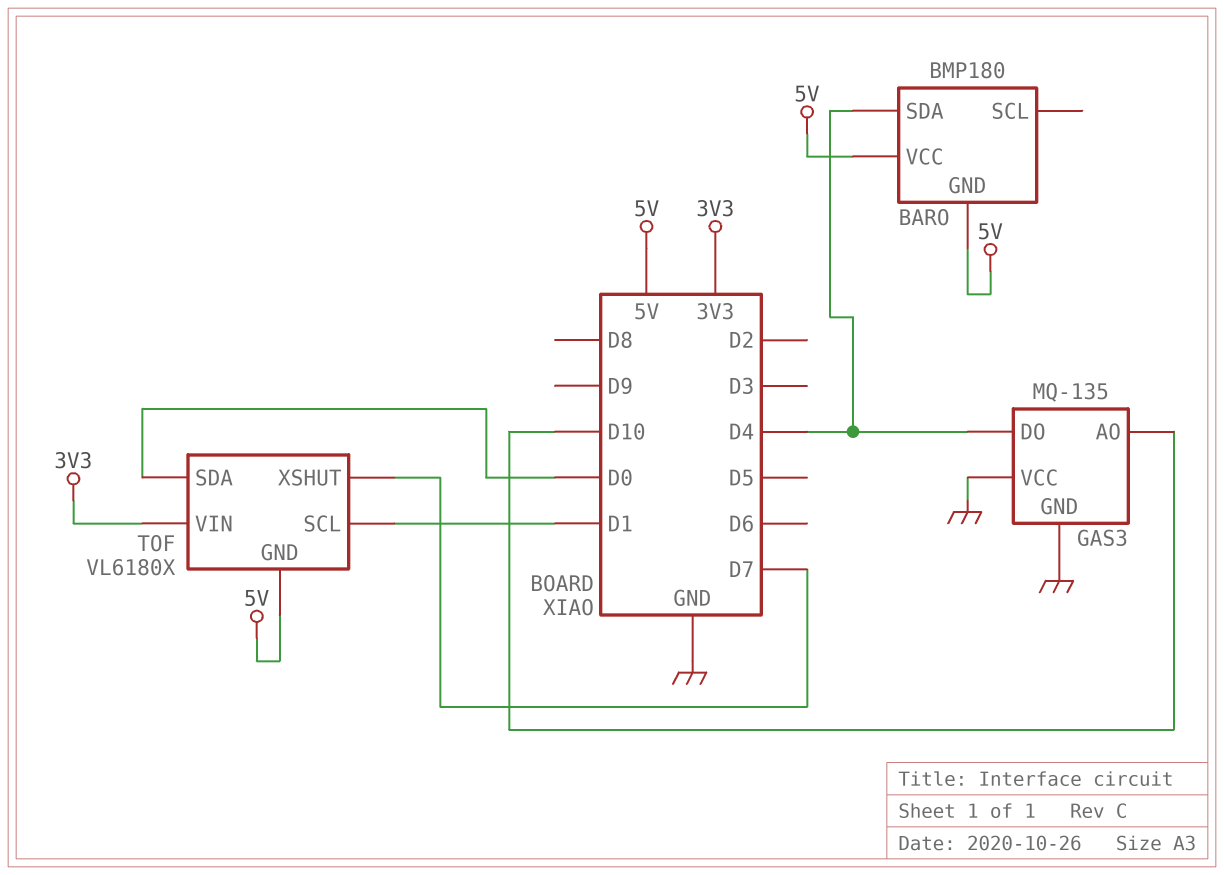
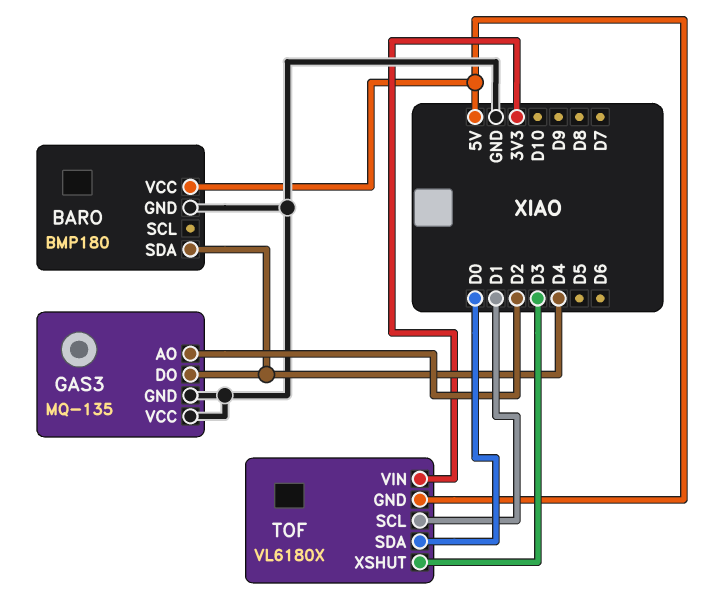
BARO pin GND: 5V -> GND
GAS3 pin AO: D10 -> D2
TOF pin XSHUT: D7 -> D3

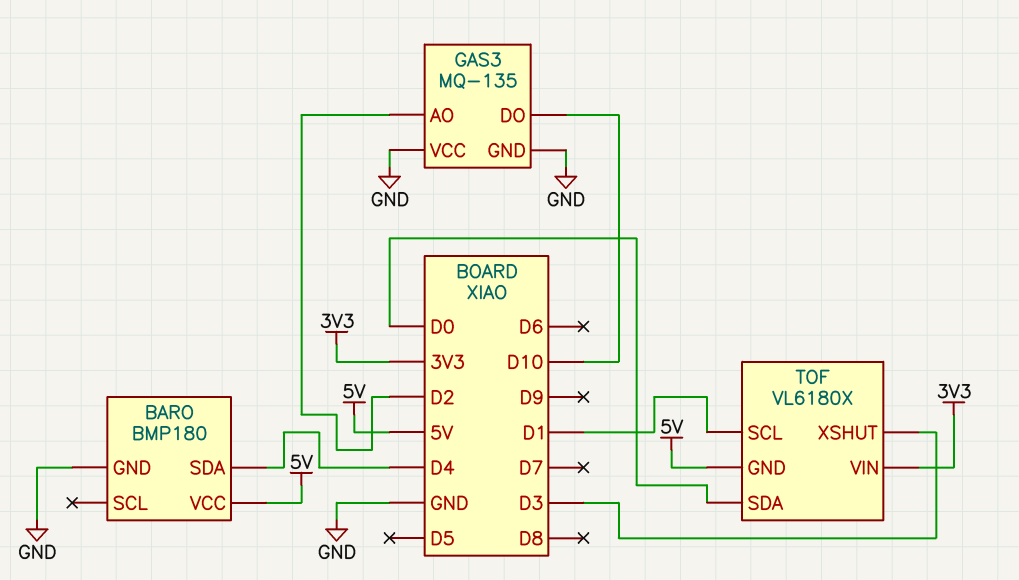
GAS3 pin DO: D4 -> D10

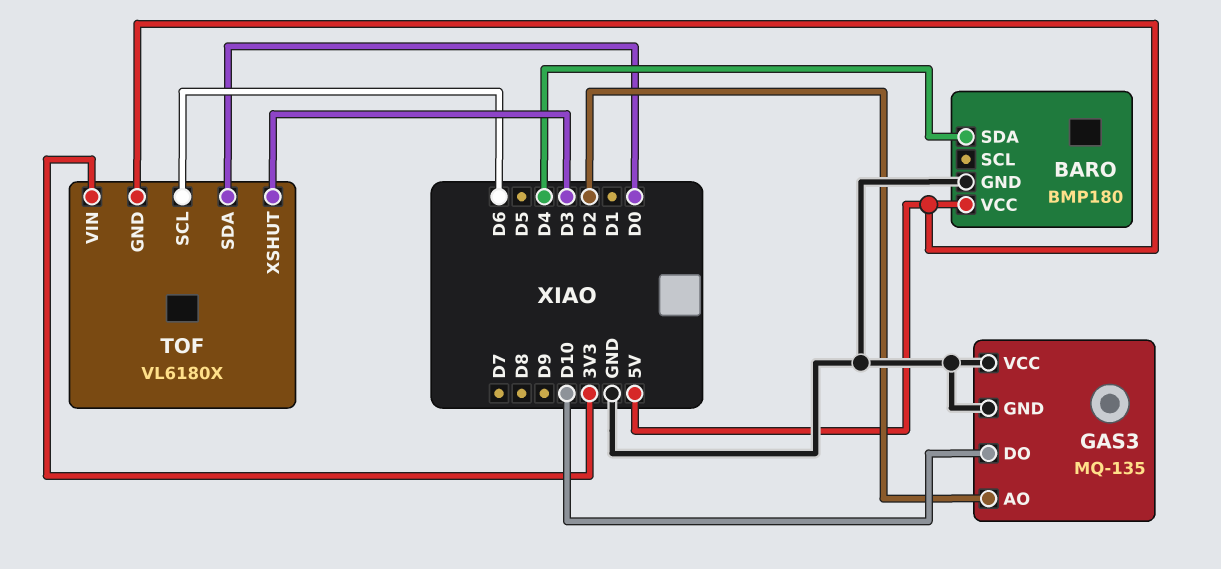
TOF pin SCL: D1 -> D6

